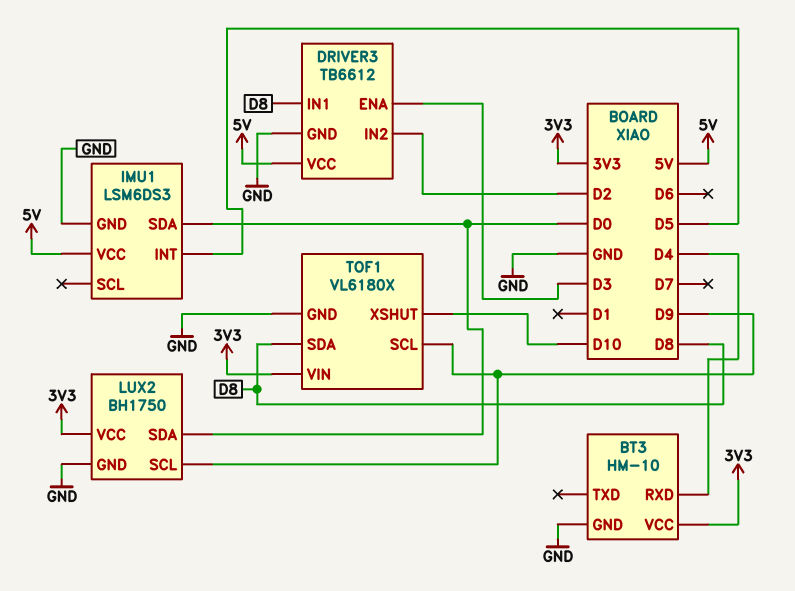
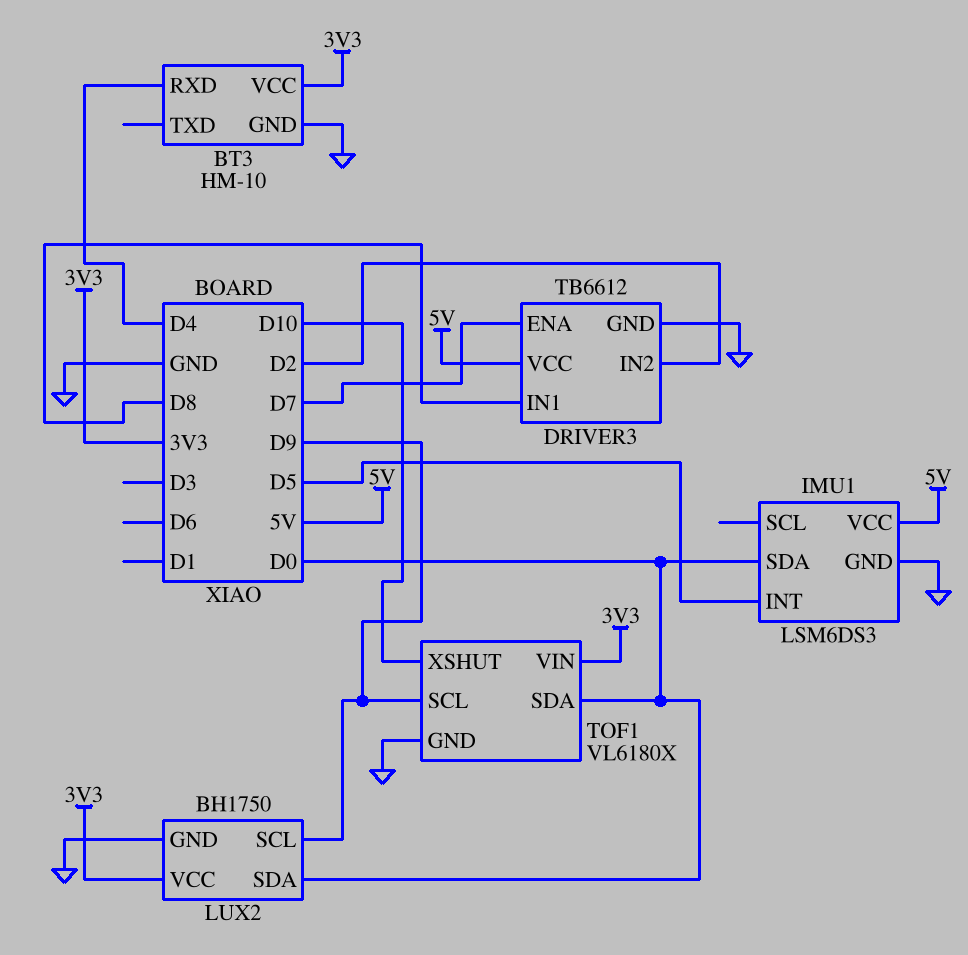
DRIVER3 pin ENA: D3 -> D7
TOF1 pin SDA: D8 -> D0

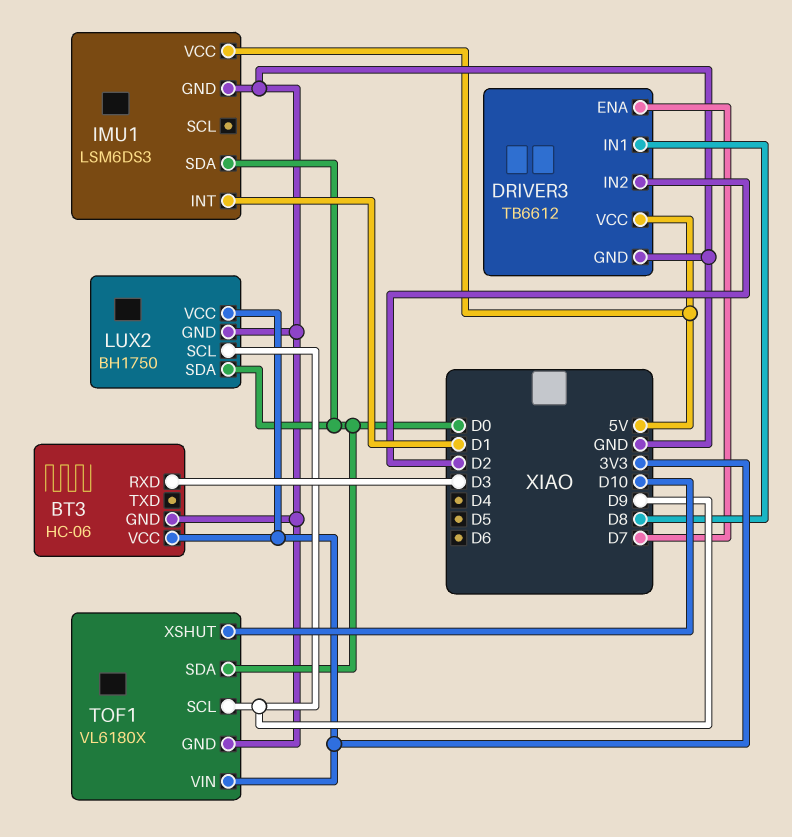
BT3: HM-10 -> HC-06
BT3 pin RXD: D4 -> D3
IMU1 pin INT: D5 -> D1

